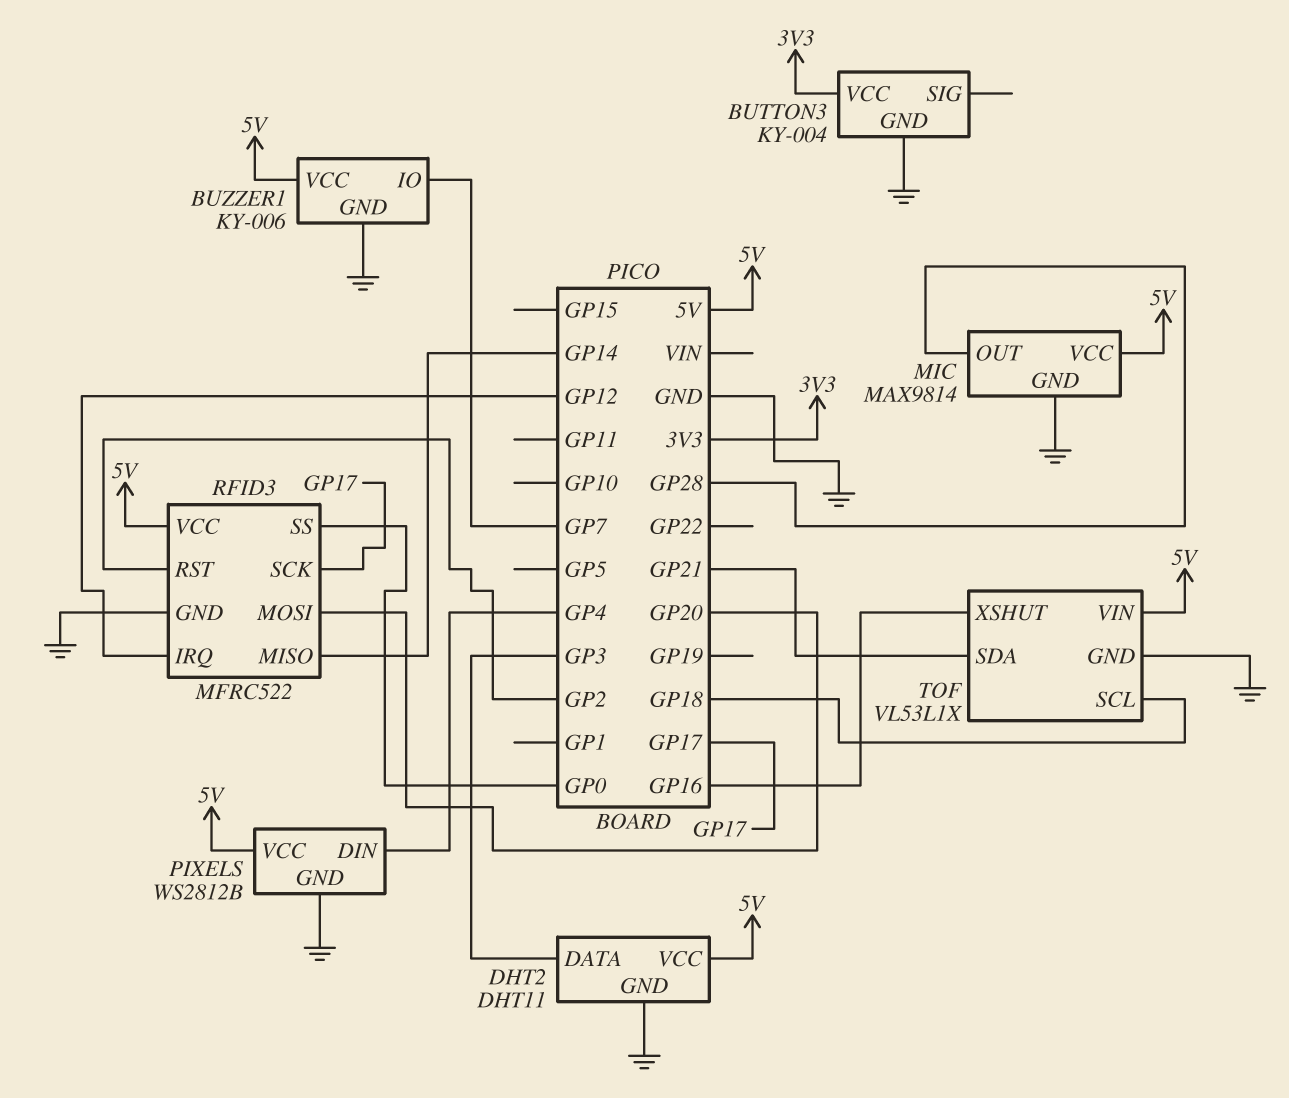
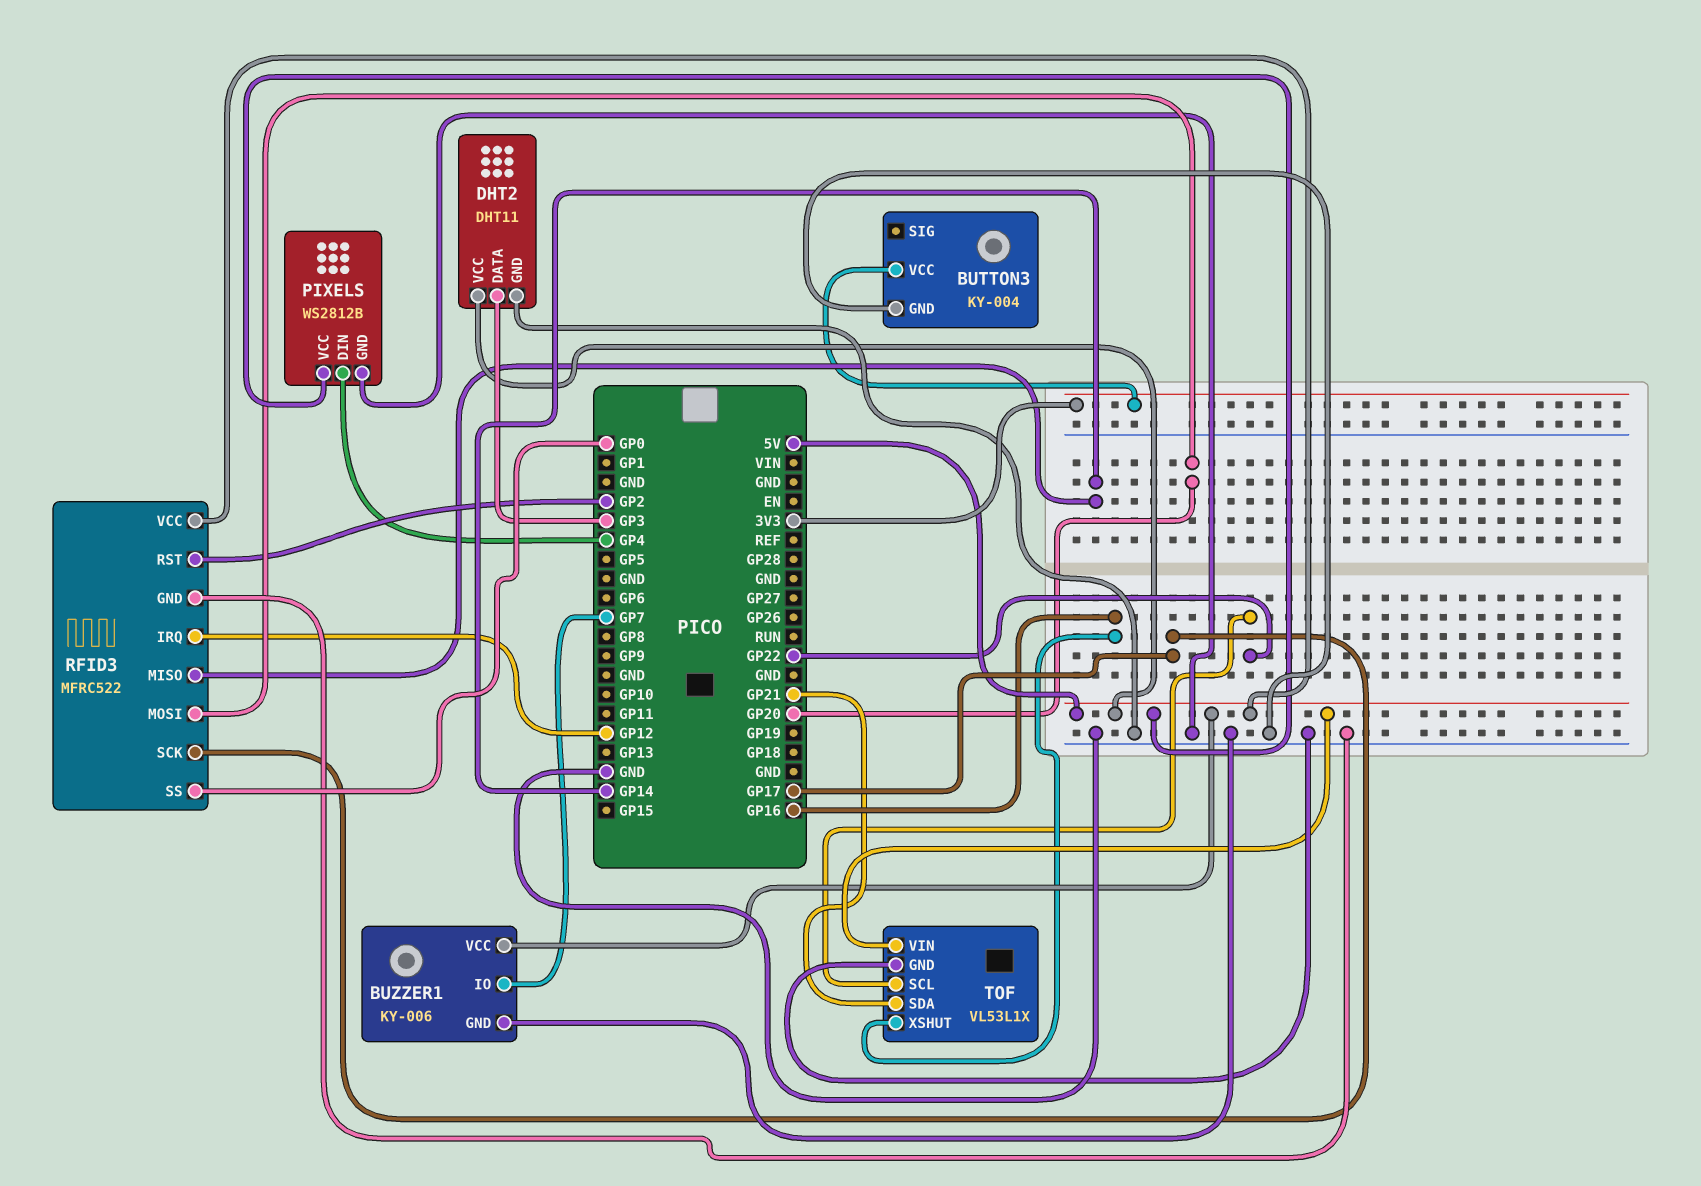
MIC: MAX9814 -> none
MIC pin GND: GND -> none
MIC pin OUT: GP28 -> none
MIC pin VCC: 5V -> none
TOF pin SCL: GP18 -> GP22

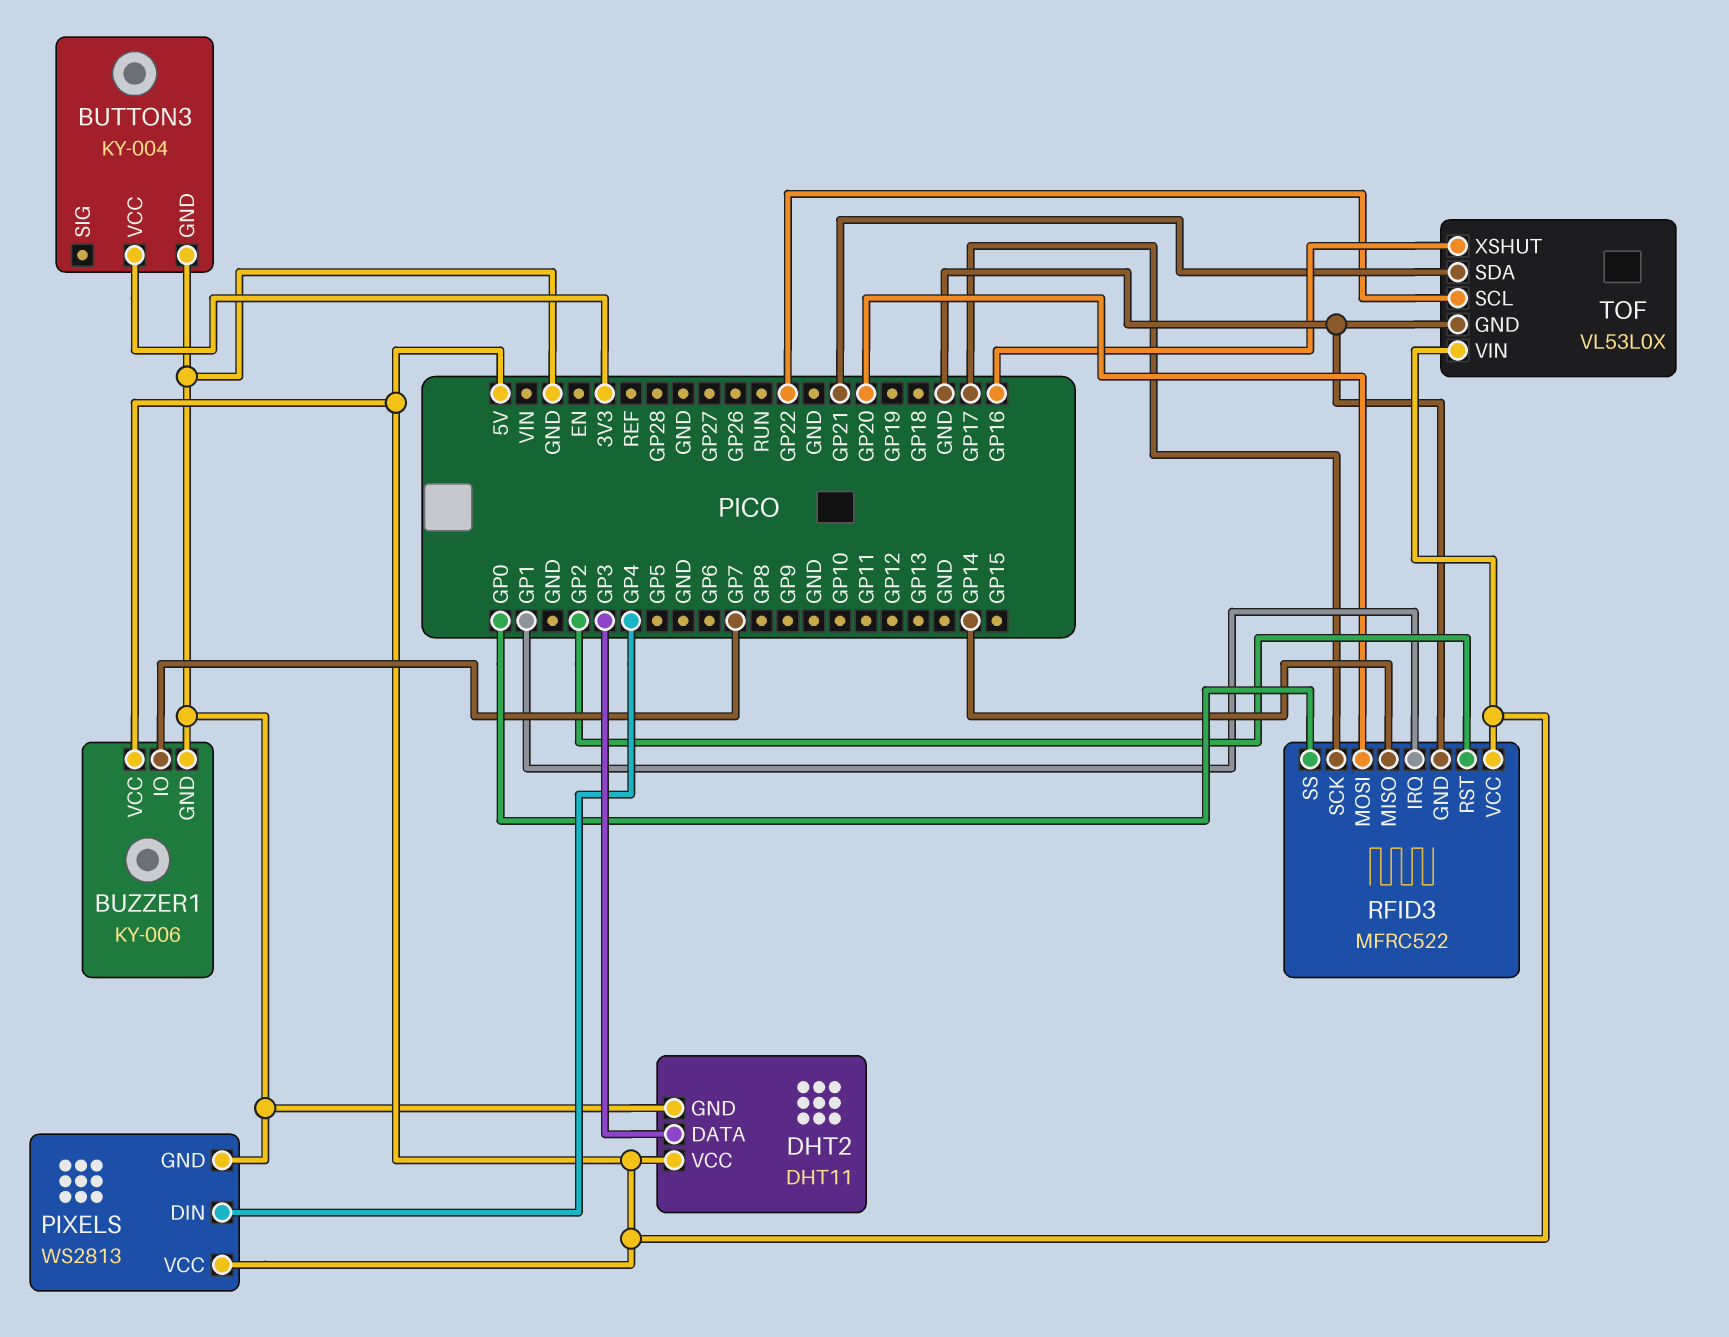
PIXELS: WS2812B -> WS2813
RFID3 pin IRQ: GP12 -> GP1
TOF: VL53L1X -> VL53L0X

